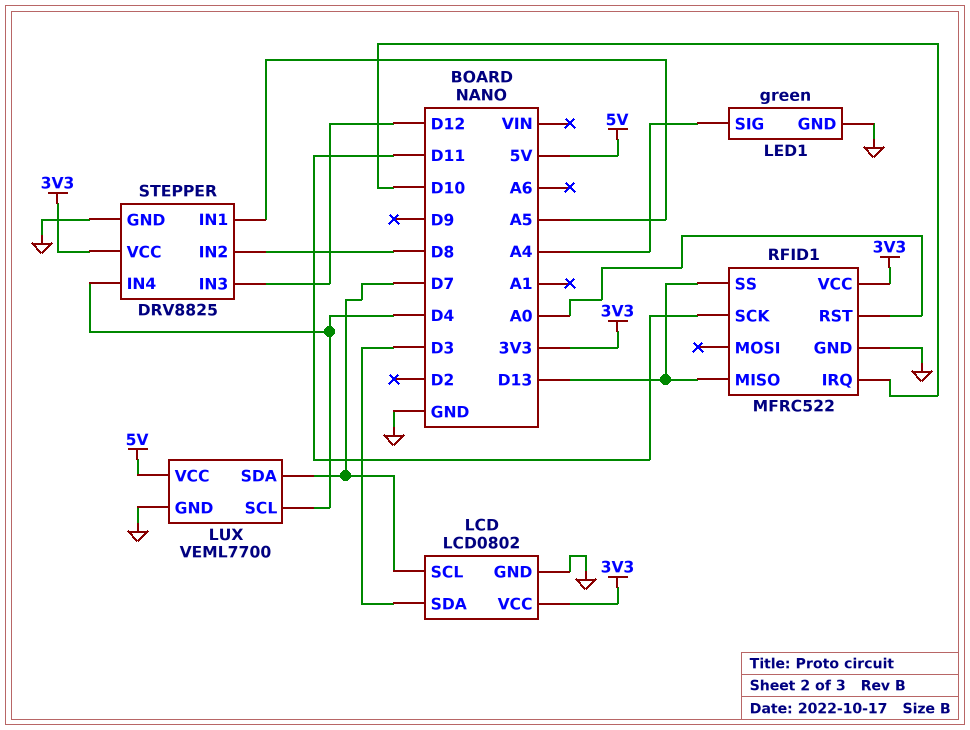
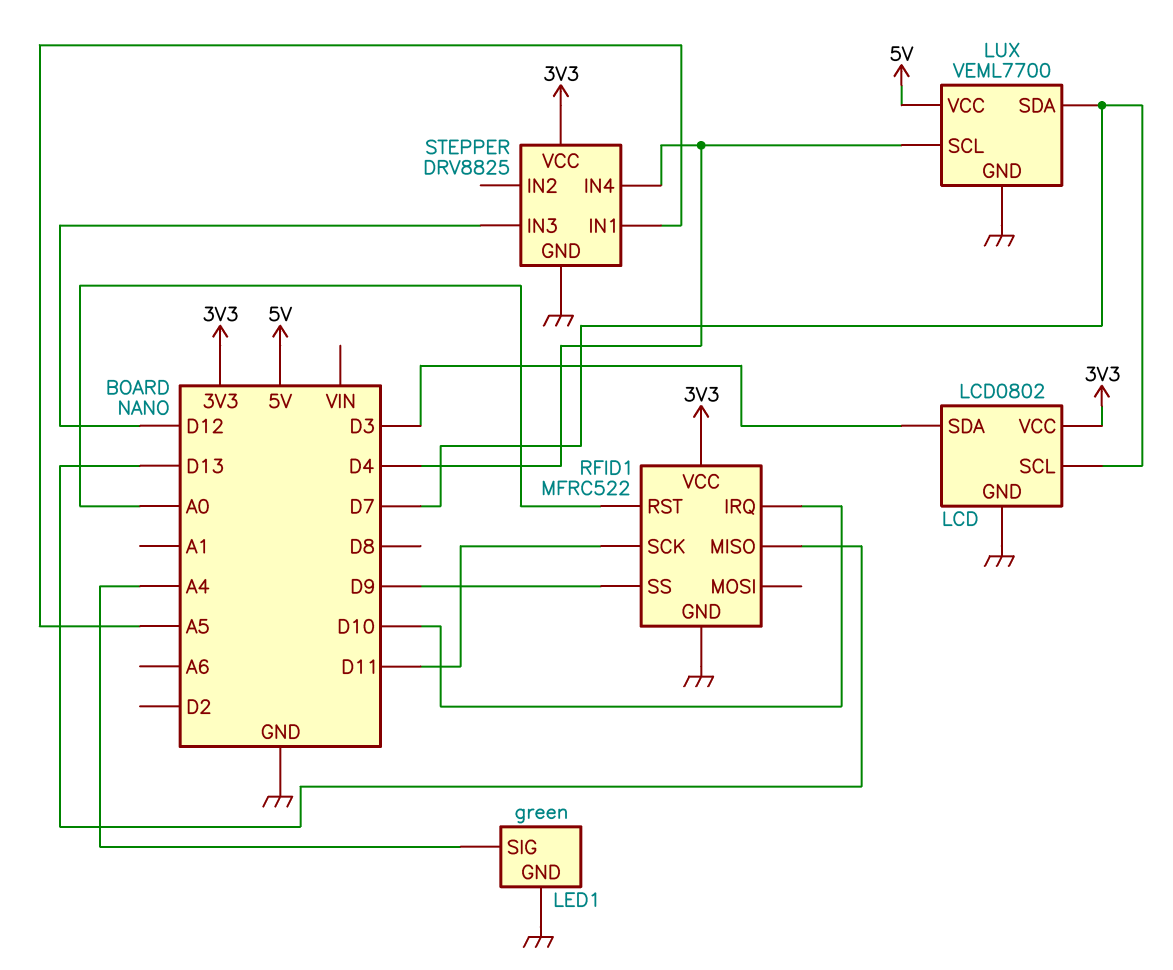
RFID1 pin SS: D13 -> D9
STEPPER pin IN2: D8 -> none

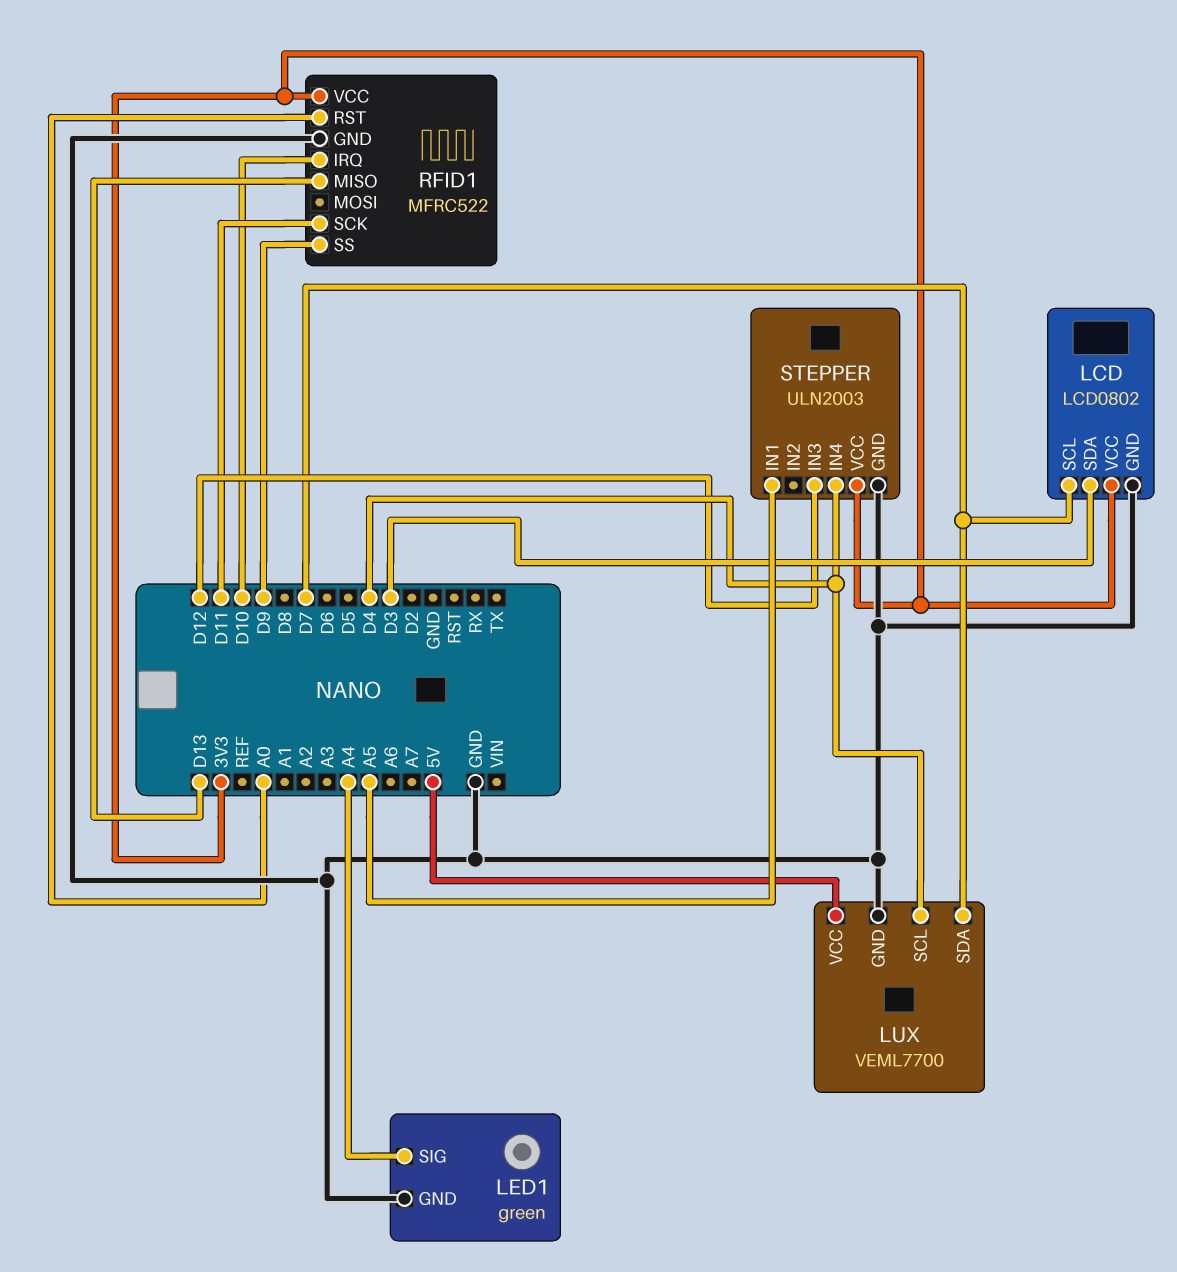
STEPPER: DRV8825 -> ULN2003

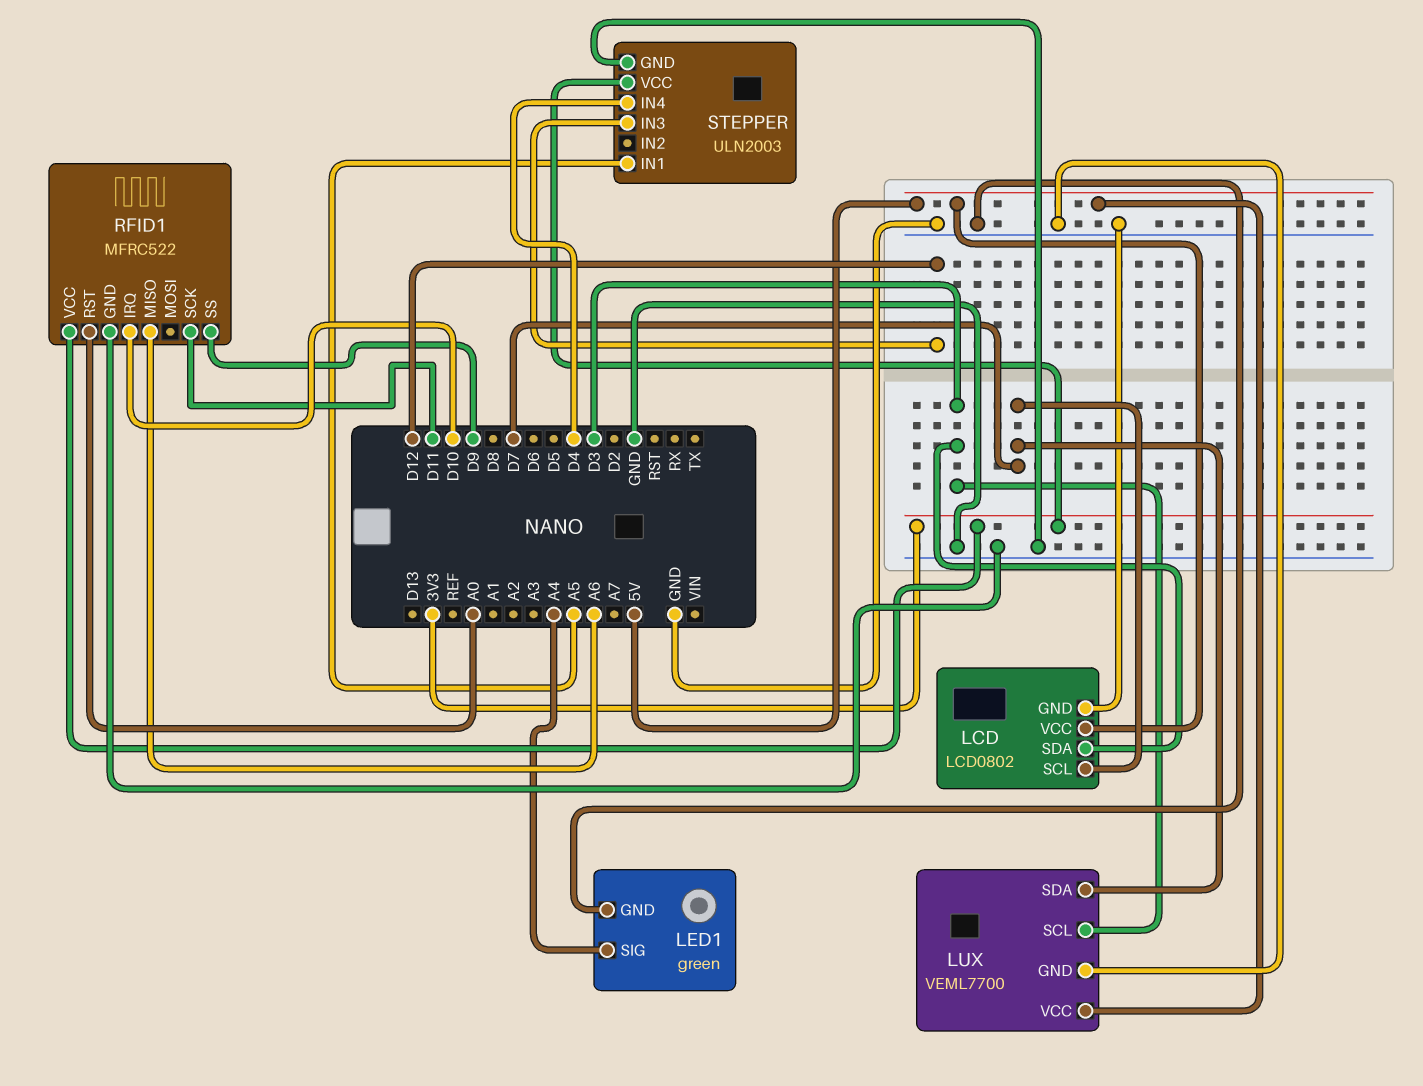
LCD pin VCC: 3V3 -> 5V
LUX pin SCL: D4 -> D3
RFID1 pin MISO: D13 -> A6

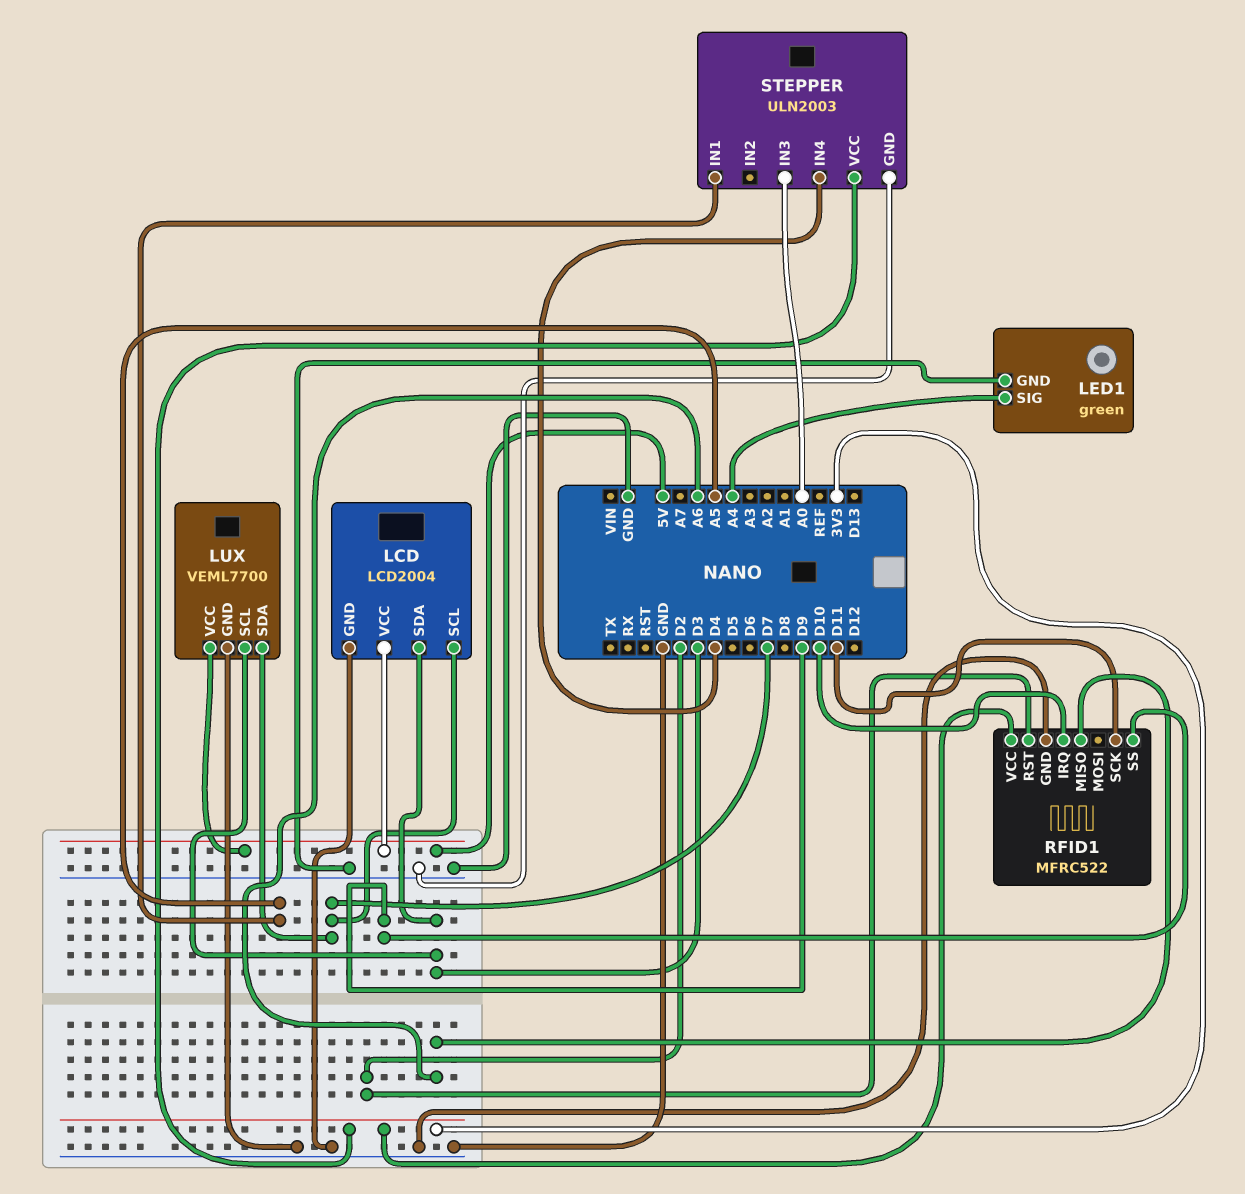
LCD: LCD0802 -> LCD2004
RFID1 pin RST: A0 -> D2
STEPPER pin IN3: D12 -> A0

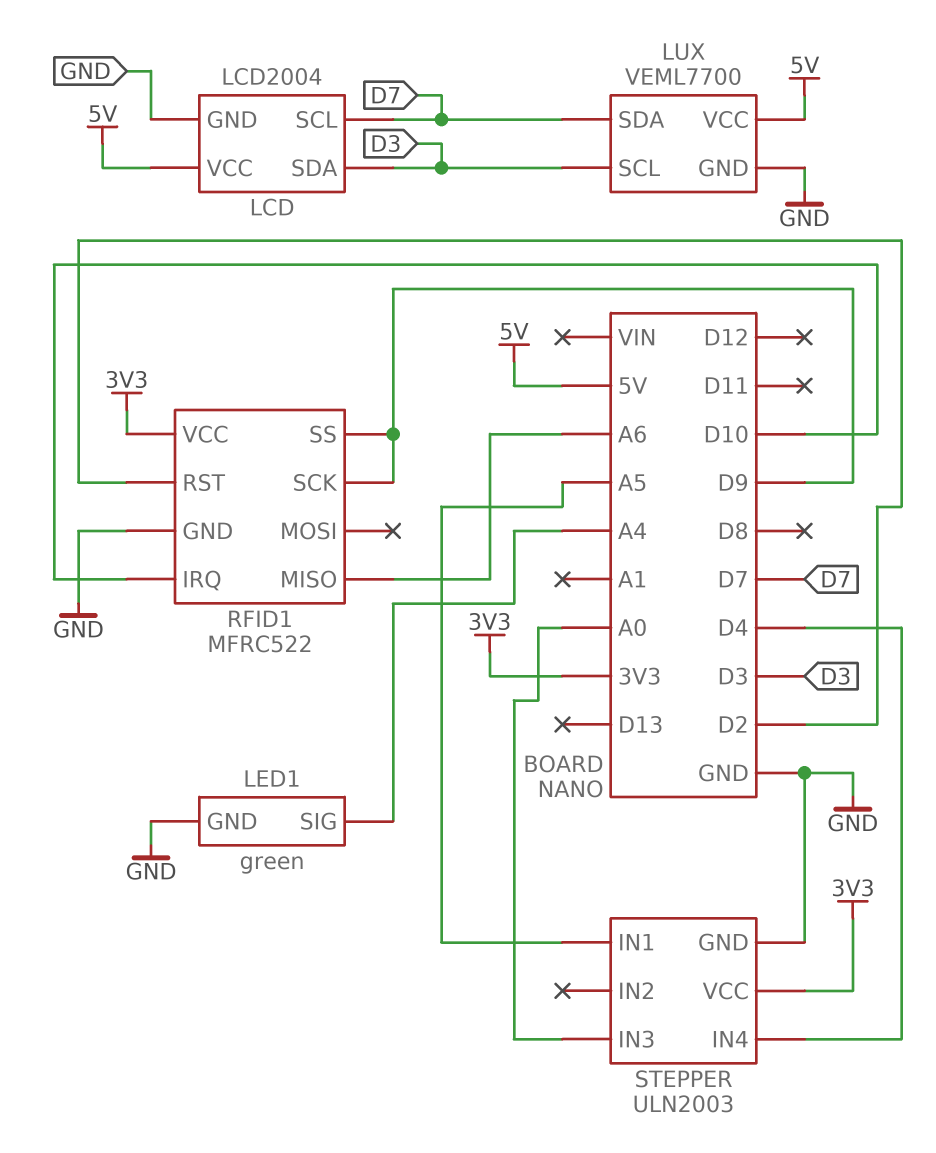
RFID1 pin SCK: D11 -> D9

